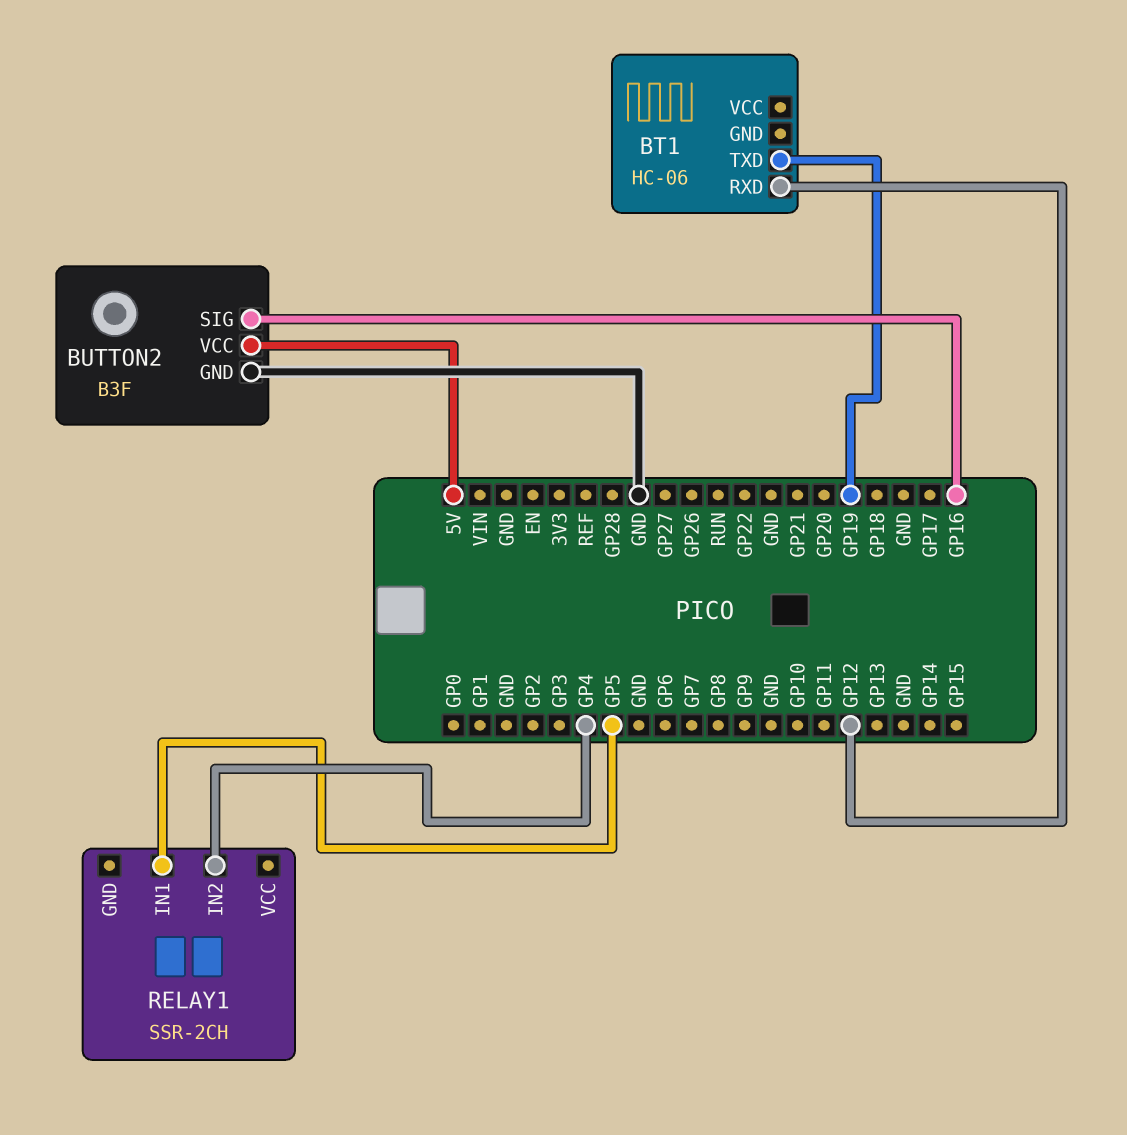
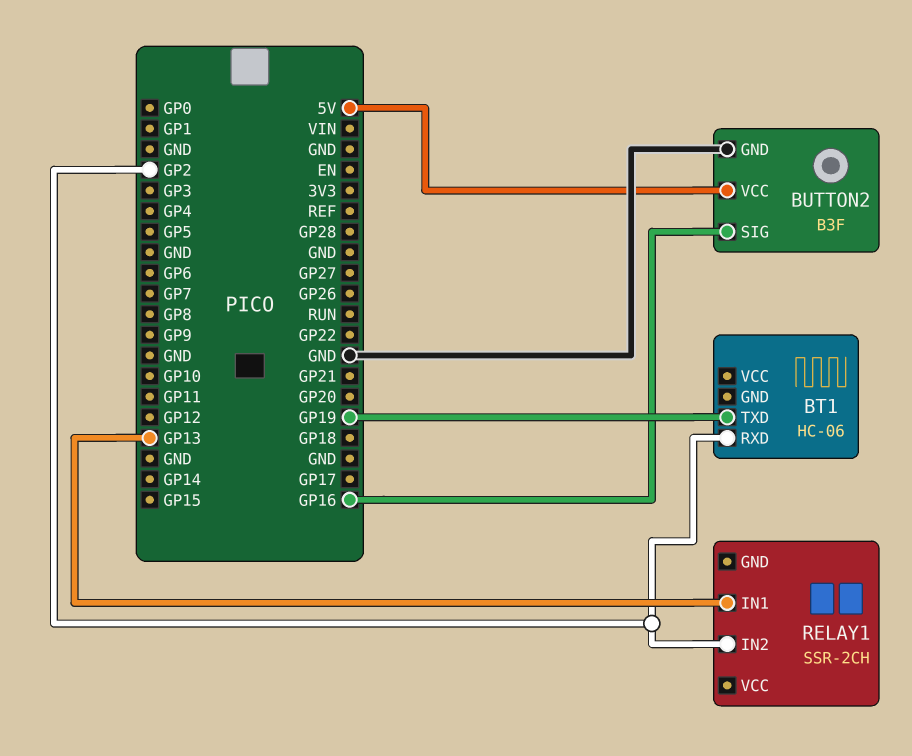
BT1 pin RXD: GP12 -> GP2
RELAY1 pin IN1: GP5 -> GP13
RELAY1 pin IN2: GP4 -> GP2

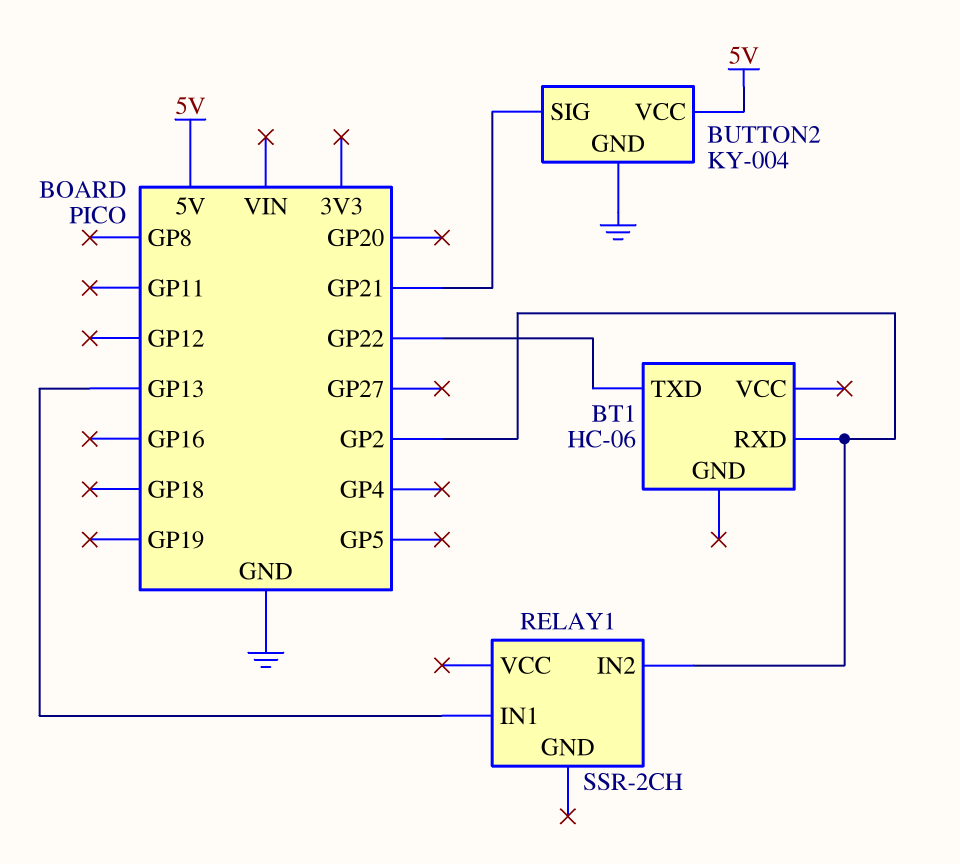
BT1 pin TXD: GP19 -> GP22
BUTTON2: B3F -> KY-004
BUTTON2 pin SIG: GP16 -> GP21

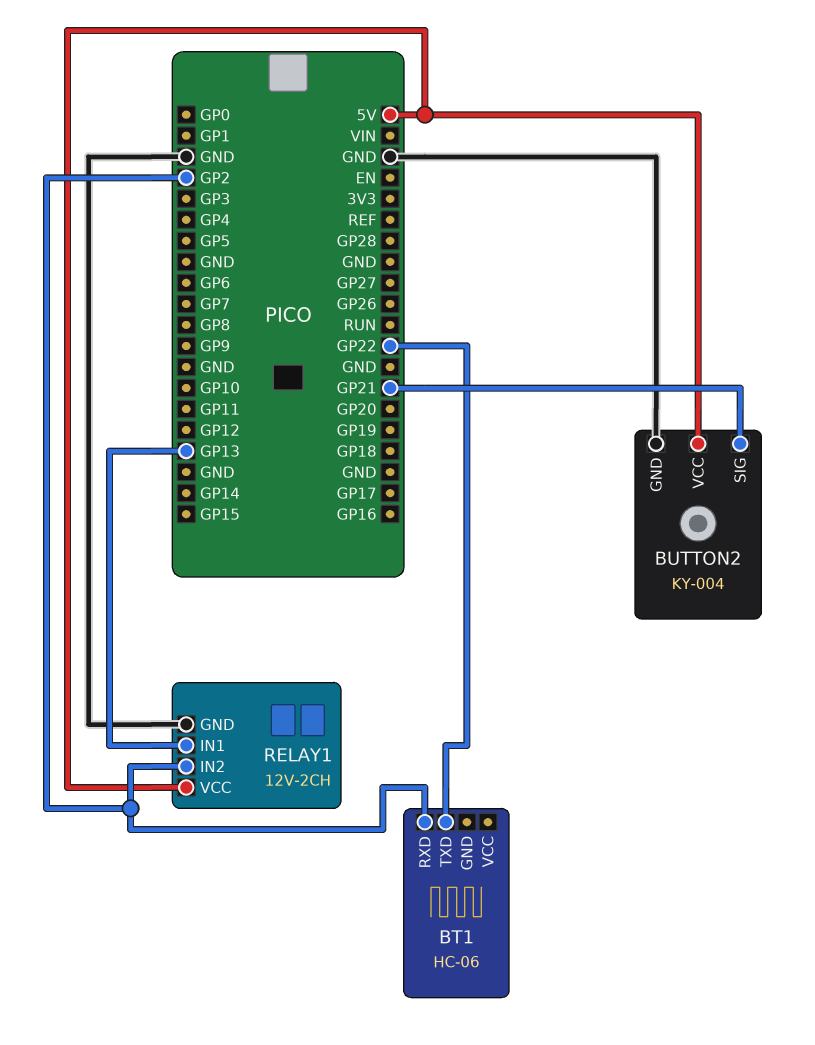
RELAY1: SSR-2CH -> 12V-2CH
RELAY1 pin GND: none -> GND
RELAY1 pin VCC: none -> 5V

